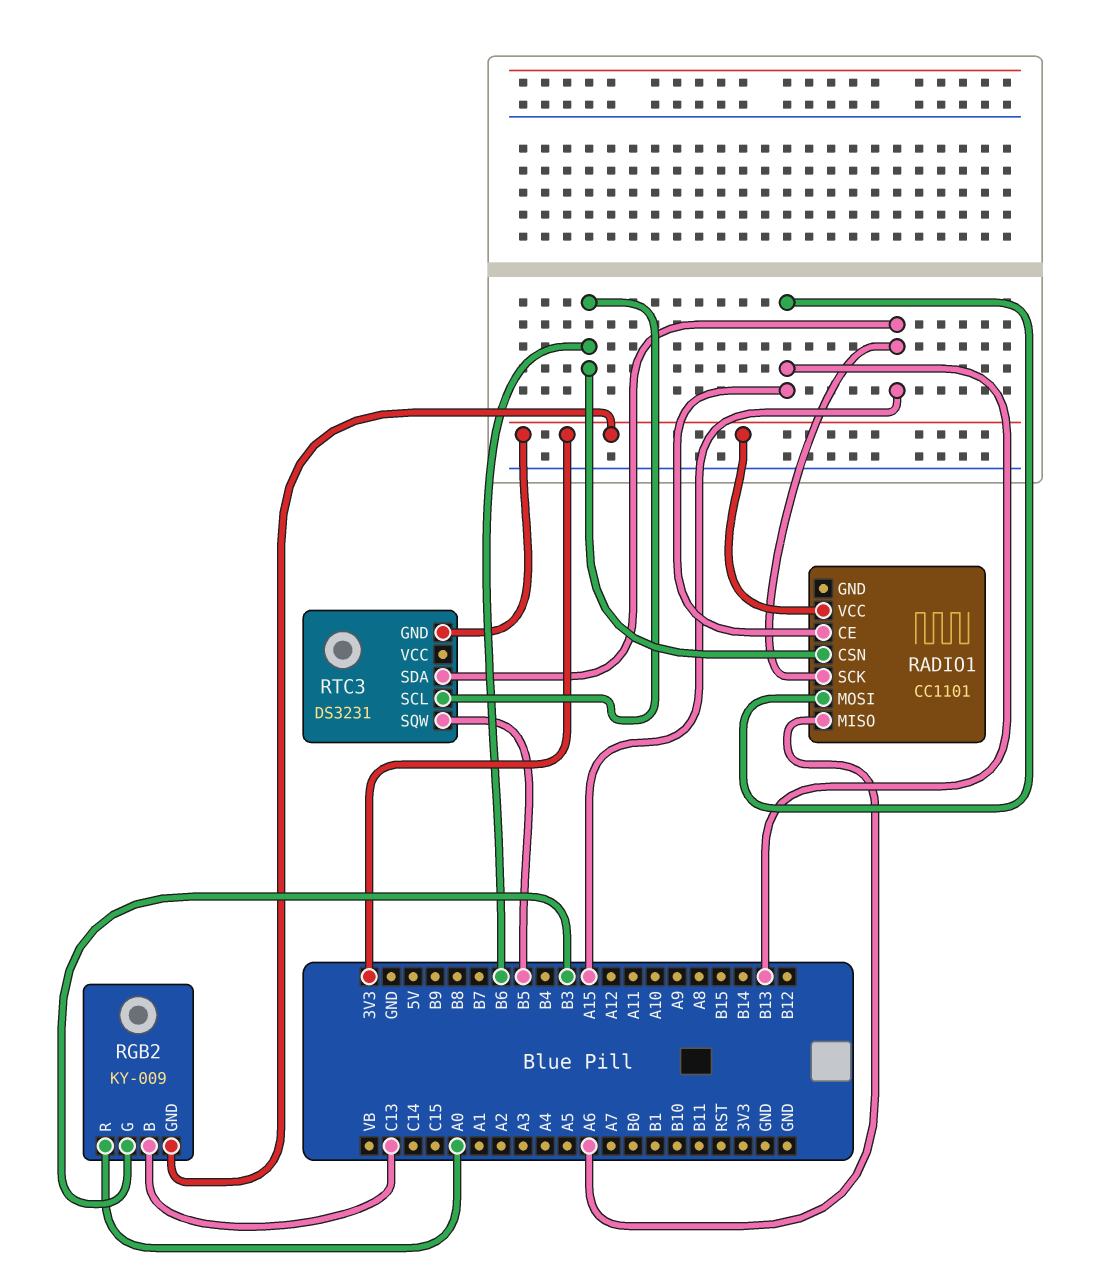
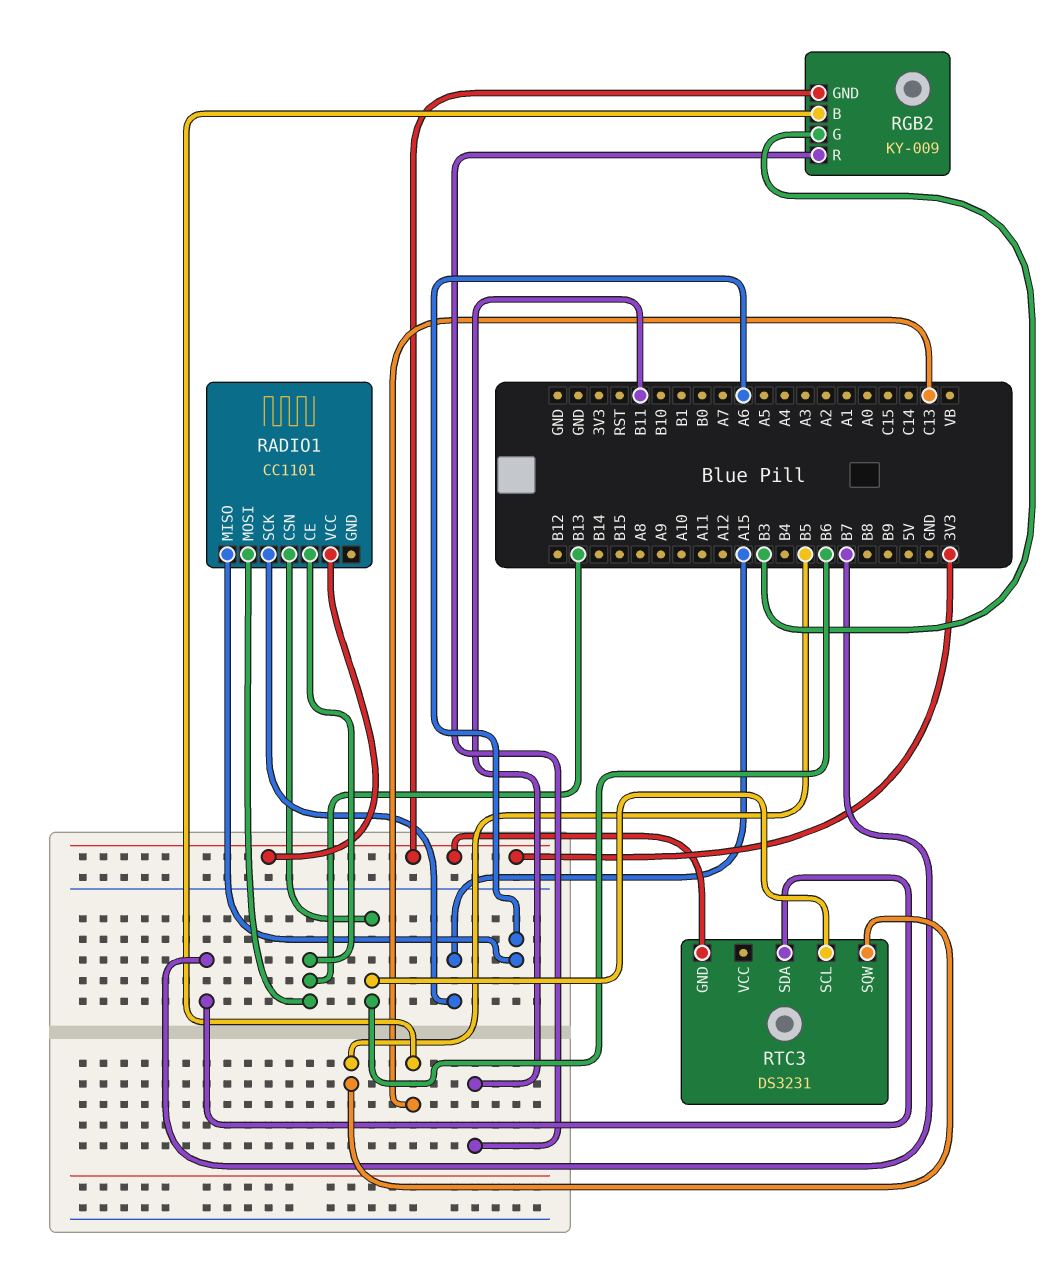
RGB2 pin R: A0 -> B11
RTC3 pin SDA: A15 -> B7

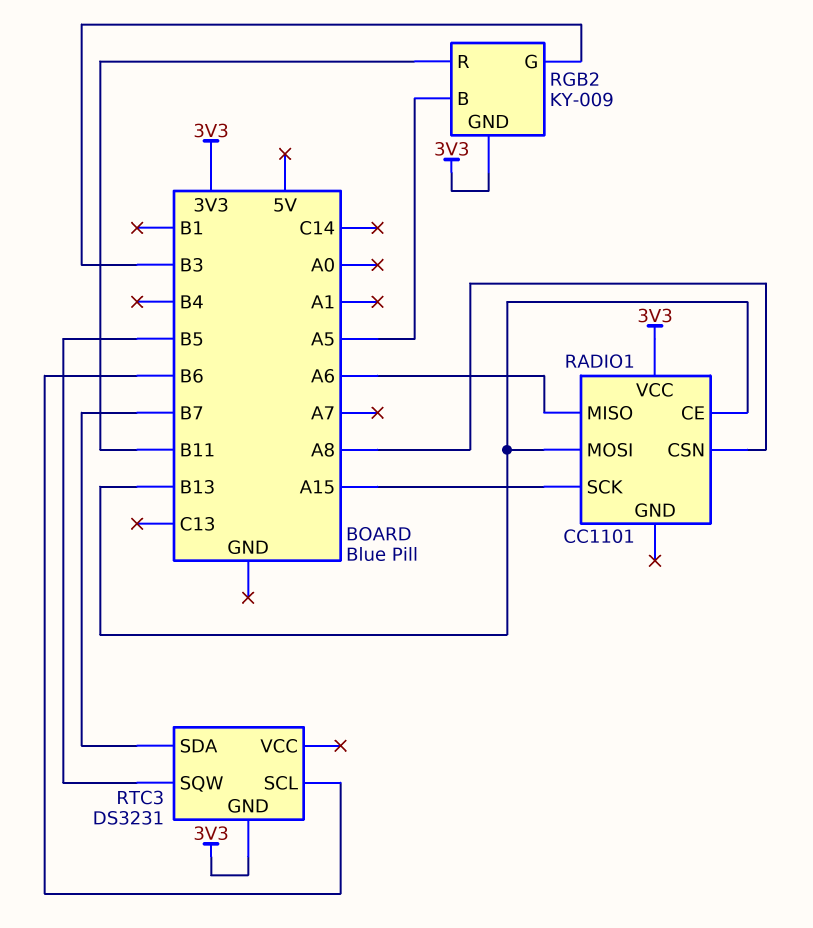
RADIO1 pin CSN: B6 -> A8
RGB2 pin B: C13 -> A5

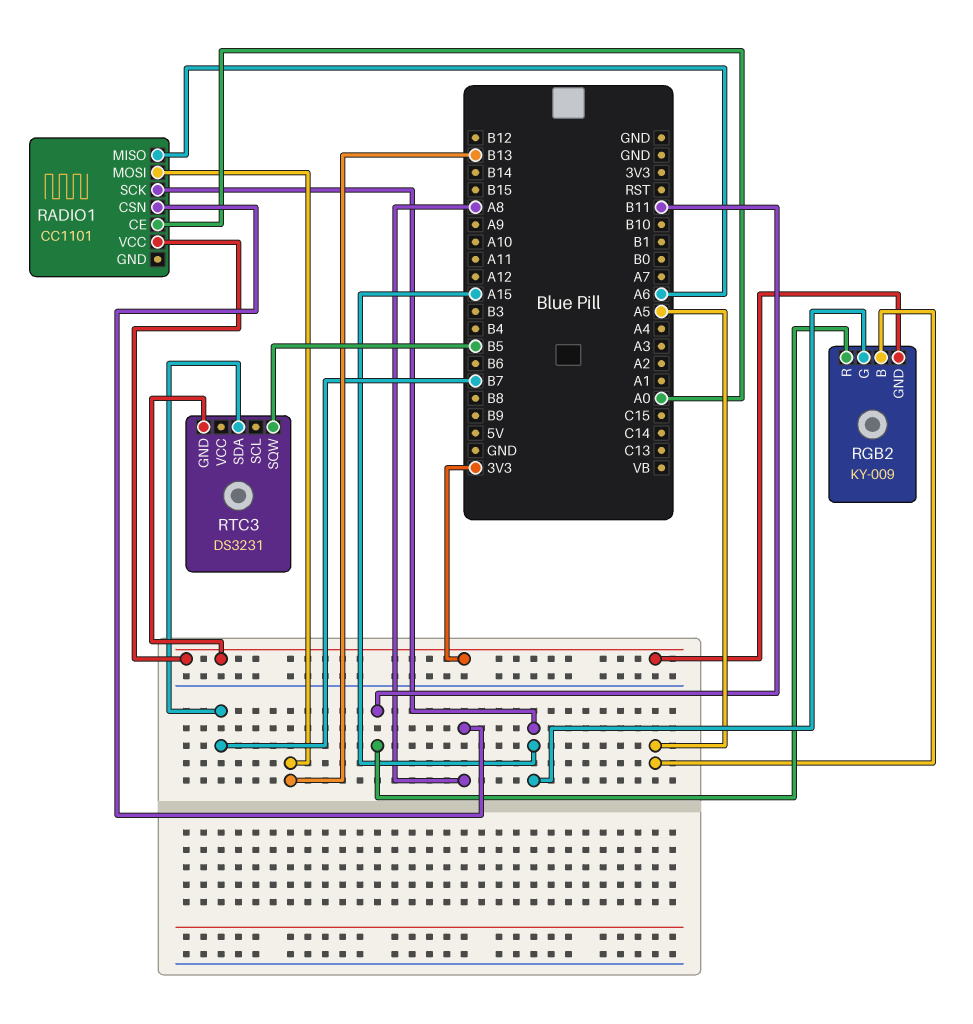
RADIO1 pin CE: B13 -> A0
RGB2 pin G: B3 -> A15
RTC3 pin SCL: B6 -> none

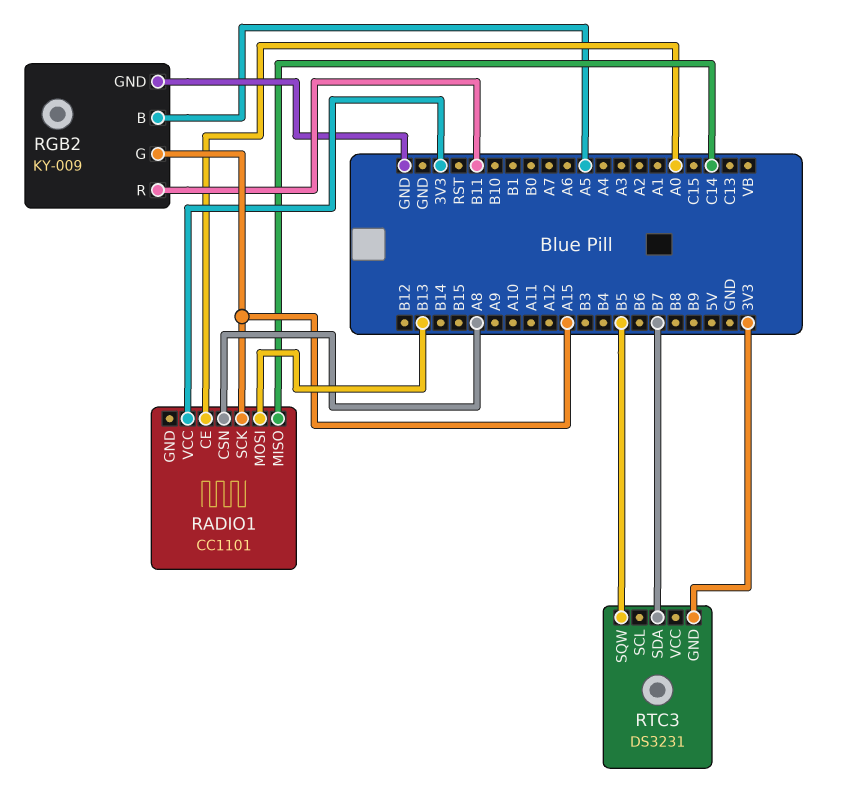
RADIO1 pin MISO: A6 -> C14
RGB2 pin GND: 3V3 -> GND

